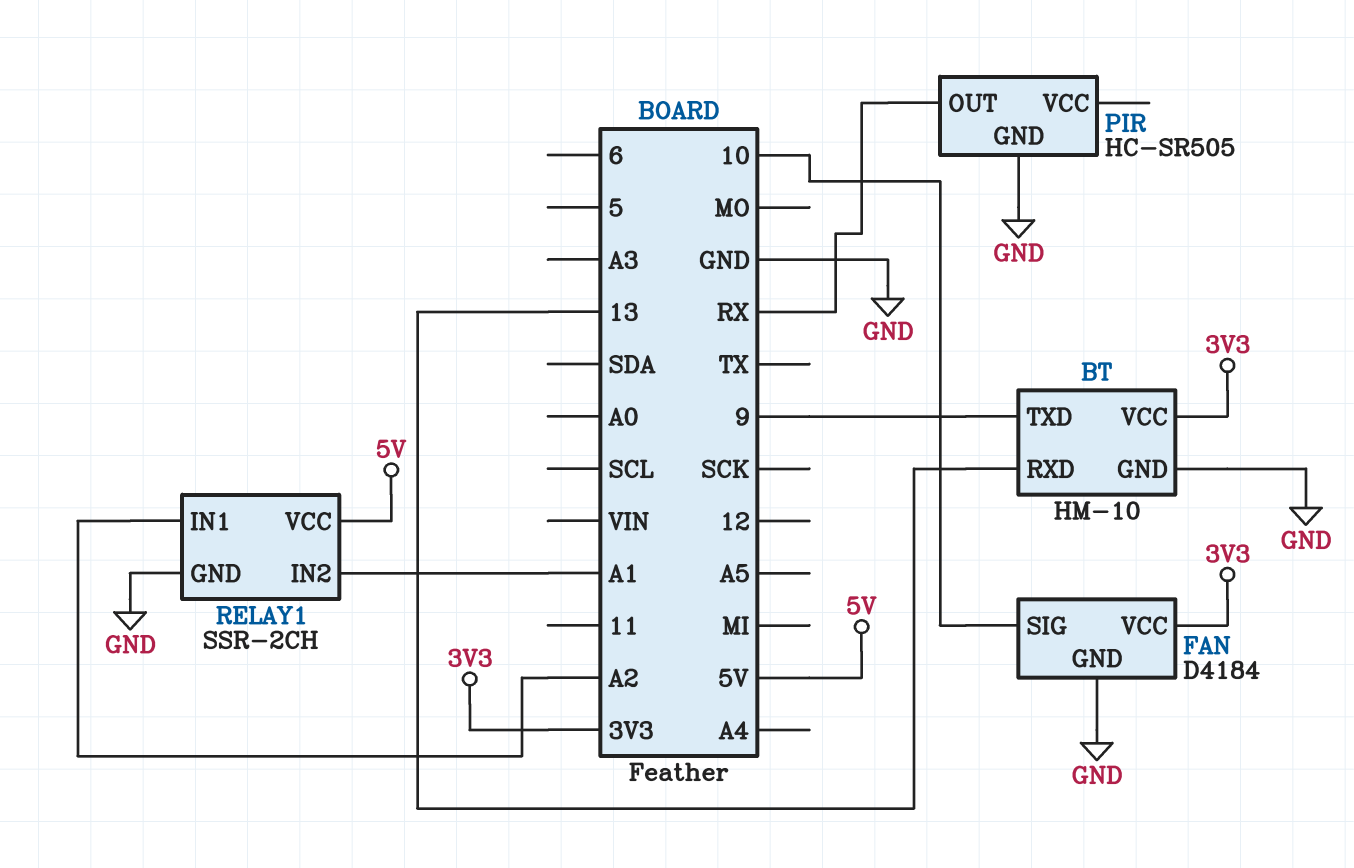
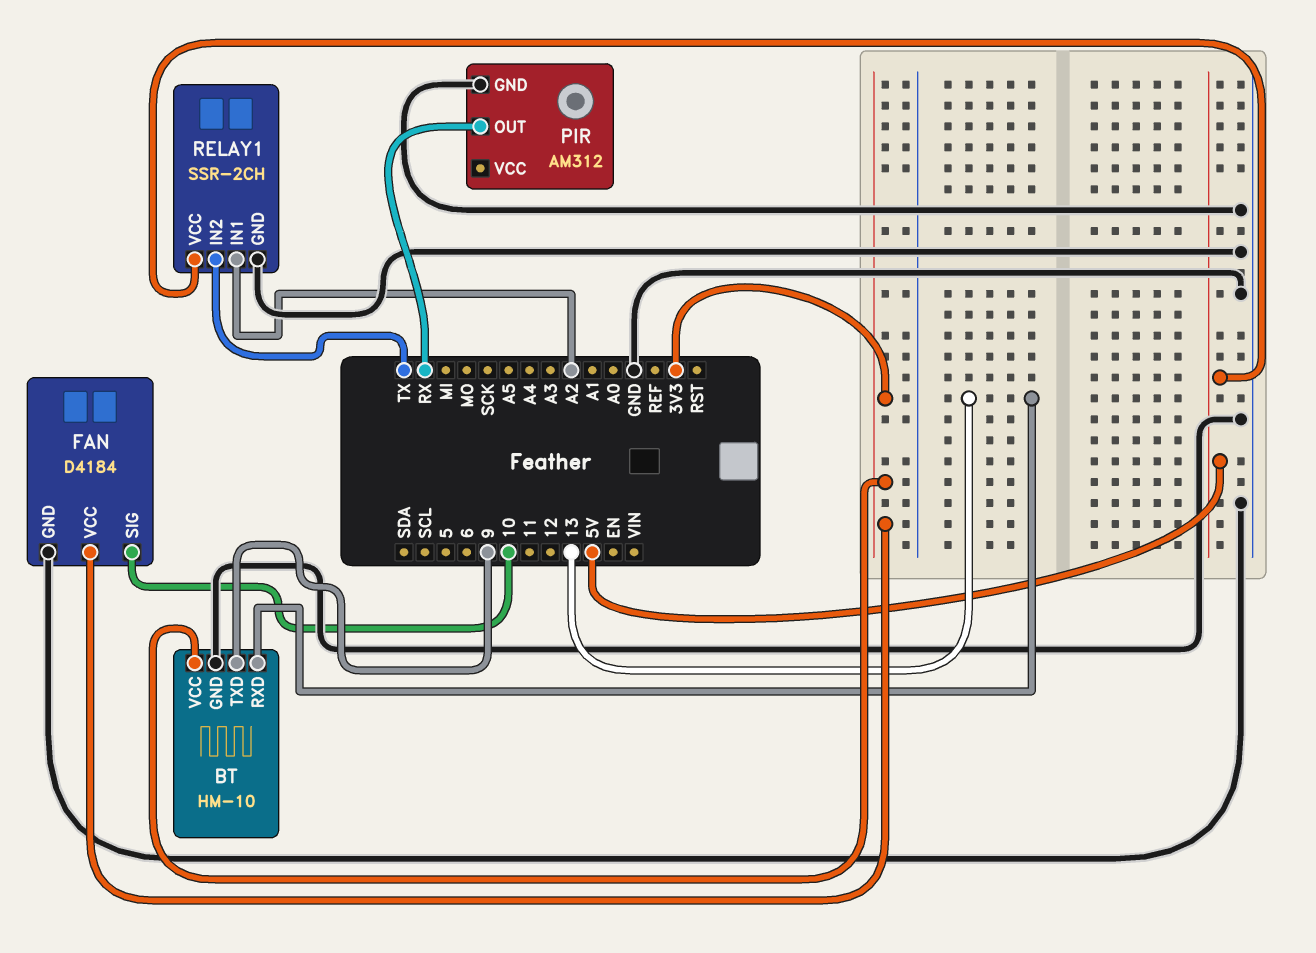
PIR: HC-SR505 -> AM312
RELAY1 pin IN2: A1 -> TX

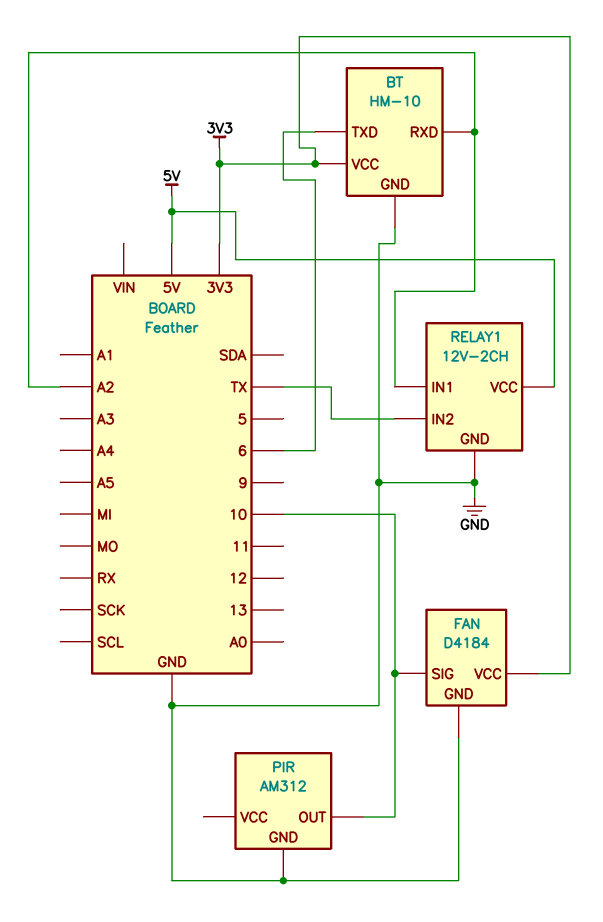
BT pin RXD: 13 -> A2
BT pin TXD: 9 -> 6
PIR pin OUT: RX -> 10
RELAY1: SSR-2CH -> 12V-2CH

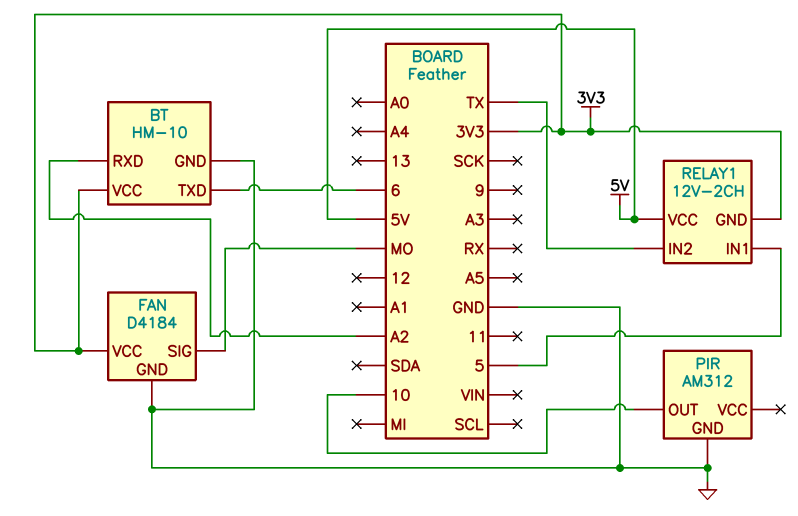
FAN pin SIG: 10 -> MO
RELAY1 pin GND: GND -> 3V3
RELAY1 pin IN1: A2 -> 5

